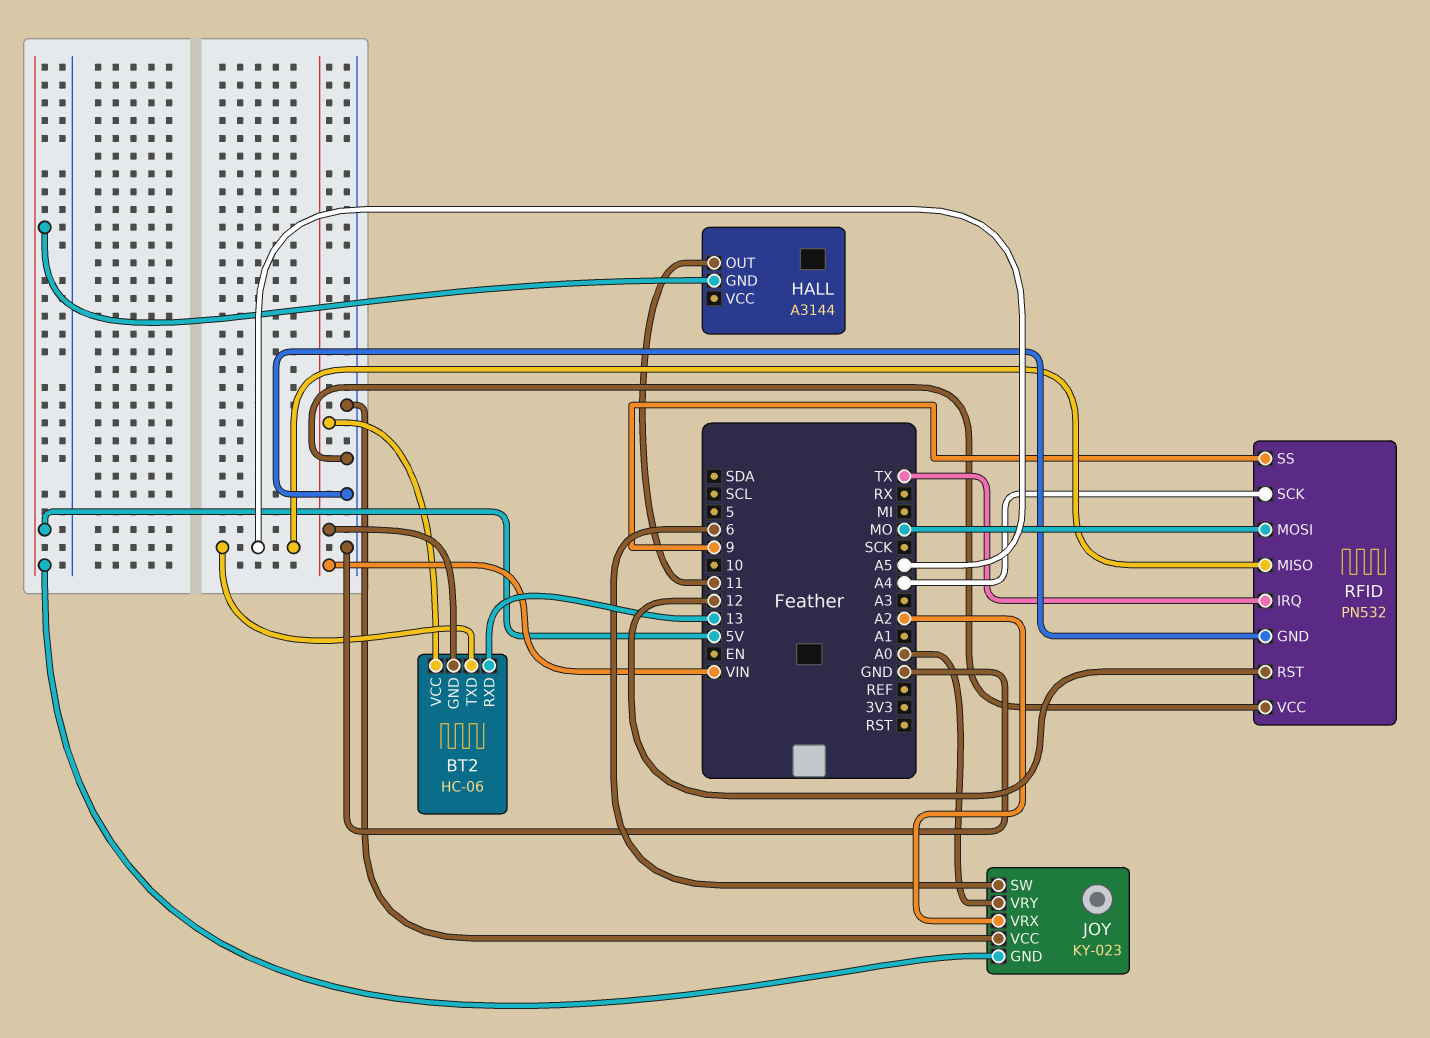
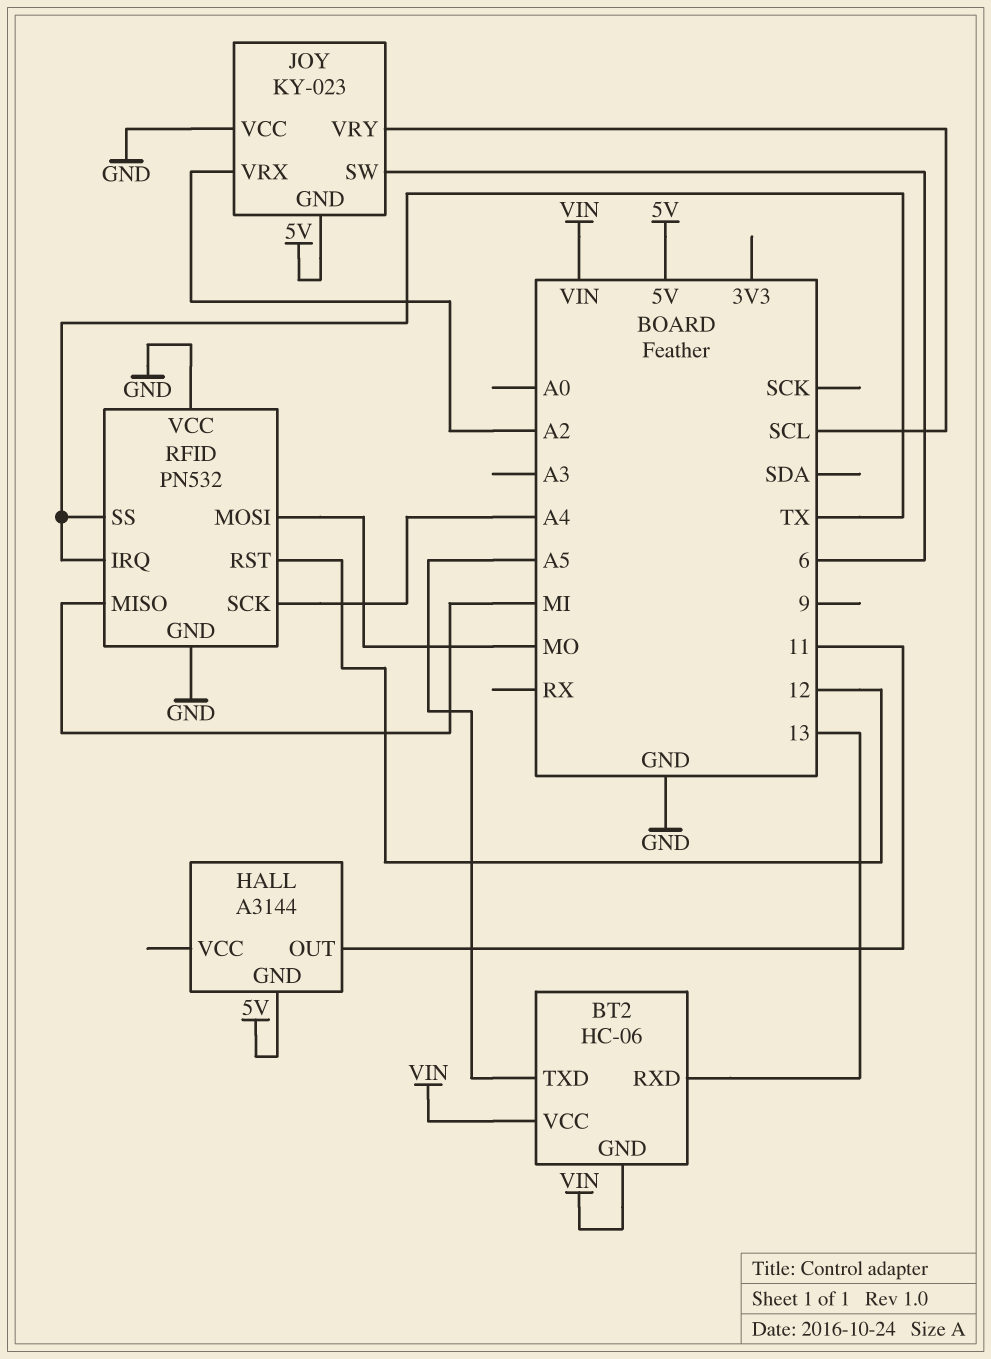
JOY pin VRY: A0 -> SCL
RFID pin MISO: A5 -> MI
RFID pin SS: 9 -> TX

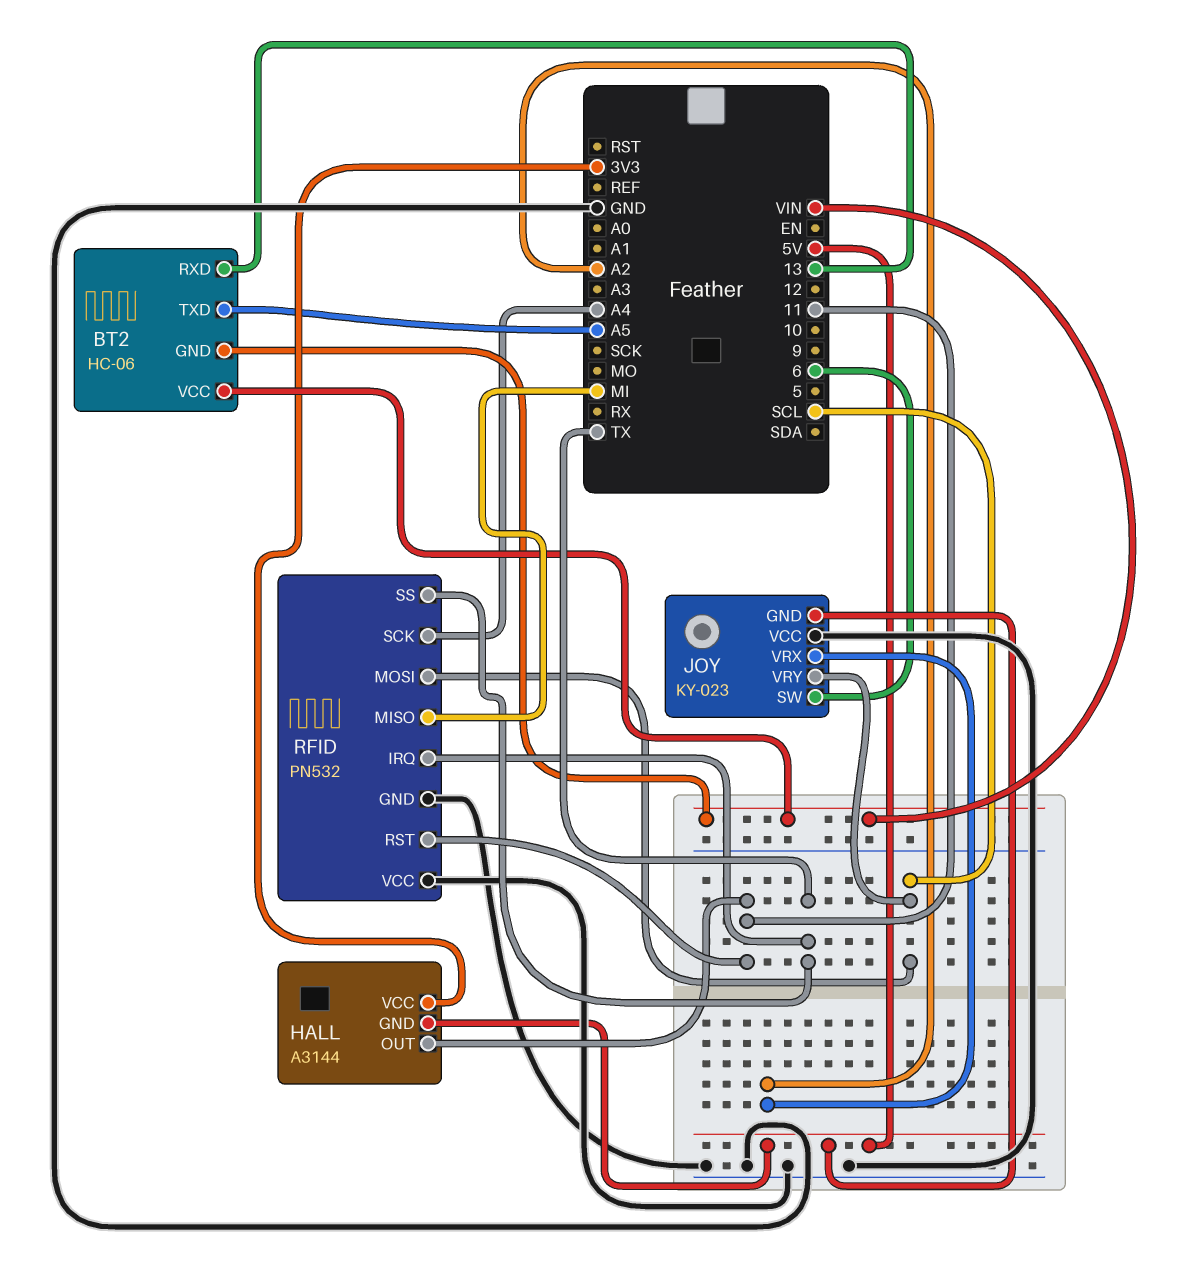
HALL pin VCC: none -> 3V3
RFID pin MOSI: MO -> SCL
RFID pin RST: 12 -> 11

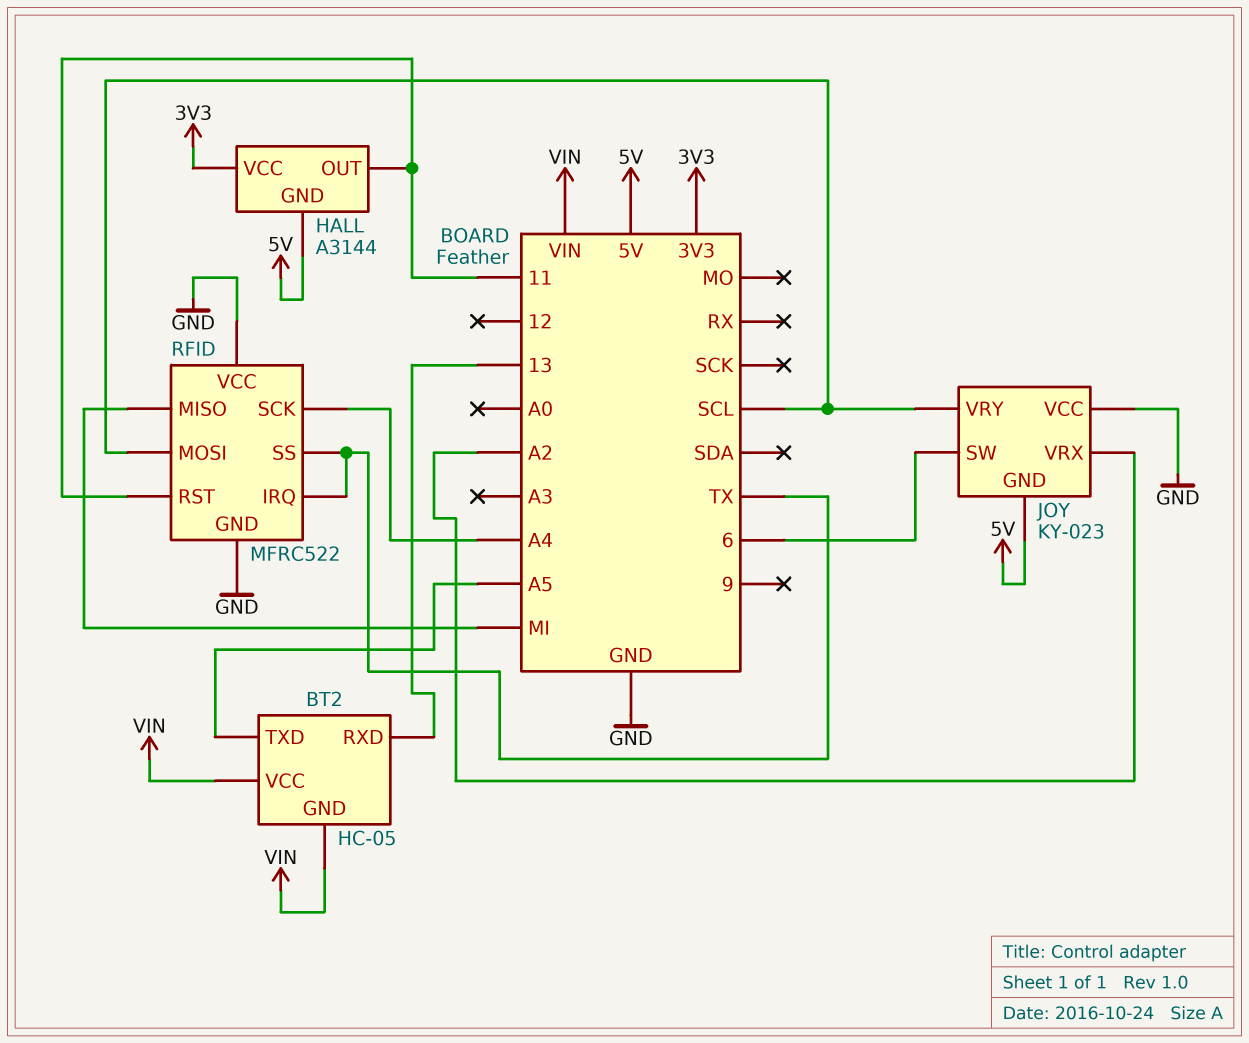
BT2: HC-06 -> HC-05
RFID: PN532 -> MFRC522

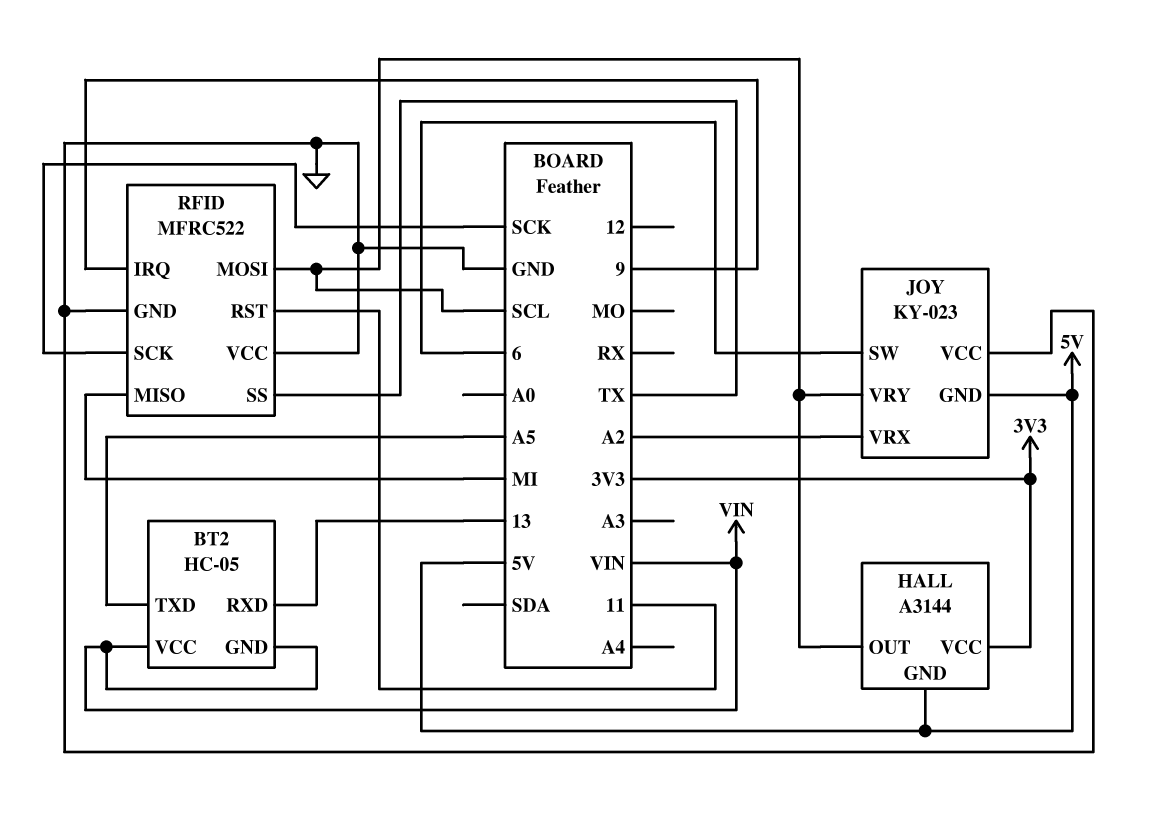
HALL pin OUT: 11 -> SCL
RFID pin IRQ: TX -> 9
RFID pin SCK: A4 -> SCK

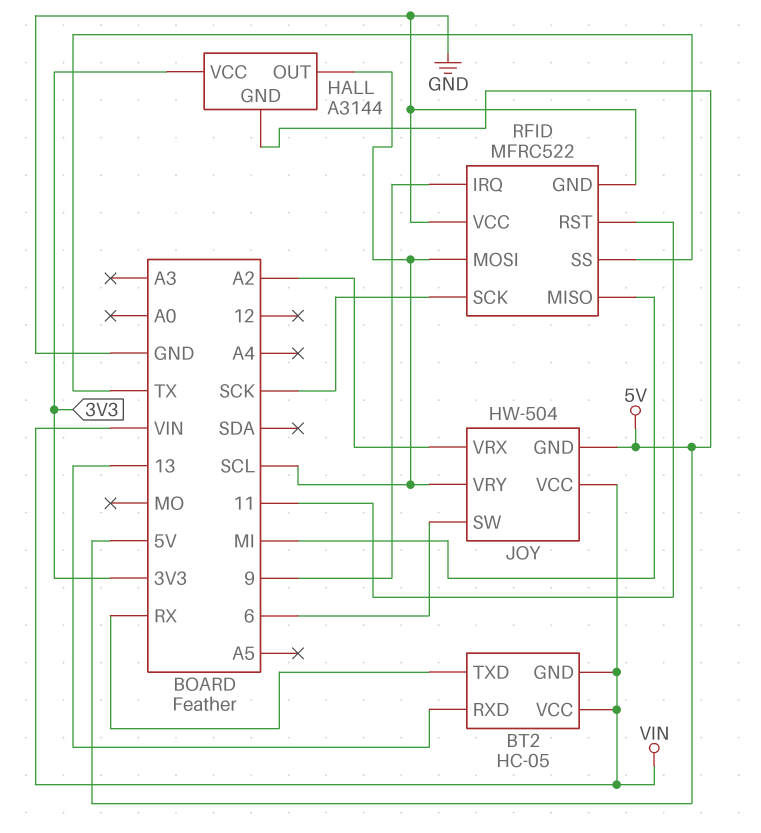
BT2 pin TXD: A5 -> RX
JOY: KY-023 -> HW-504
JOY pin VCC: GND -> VIN

